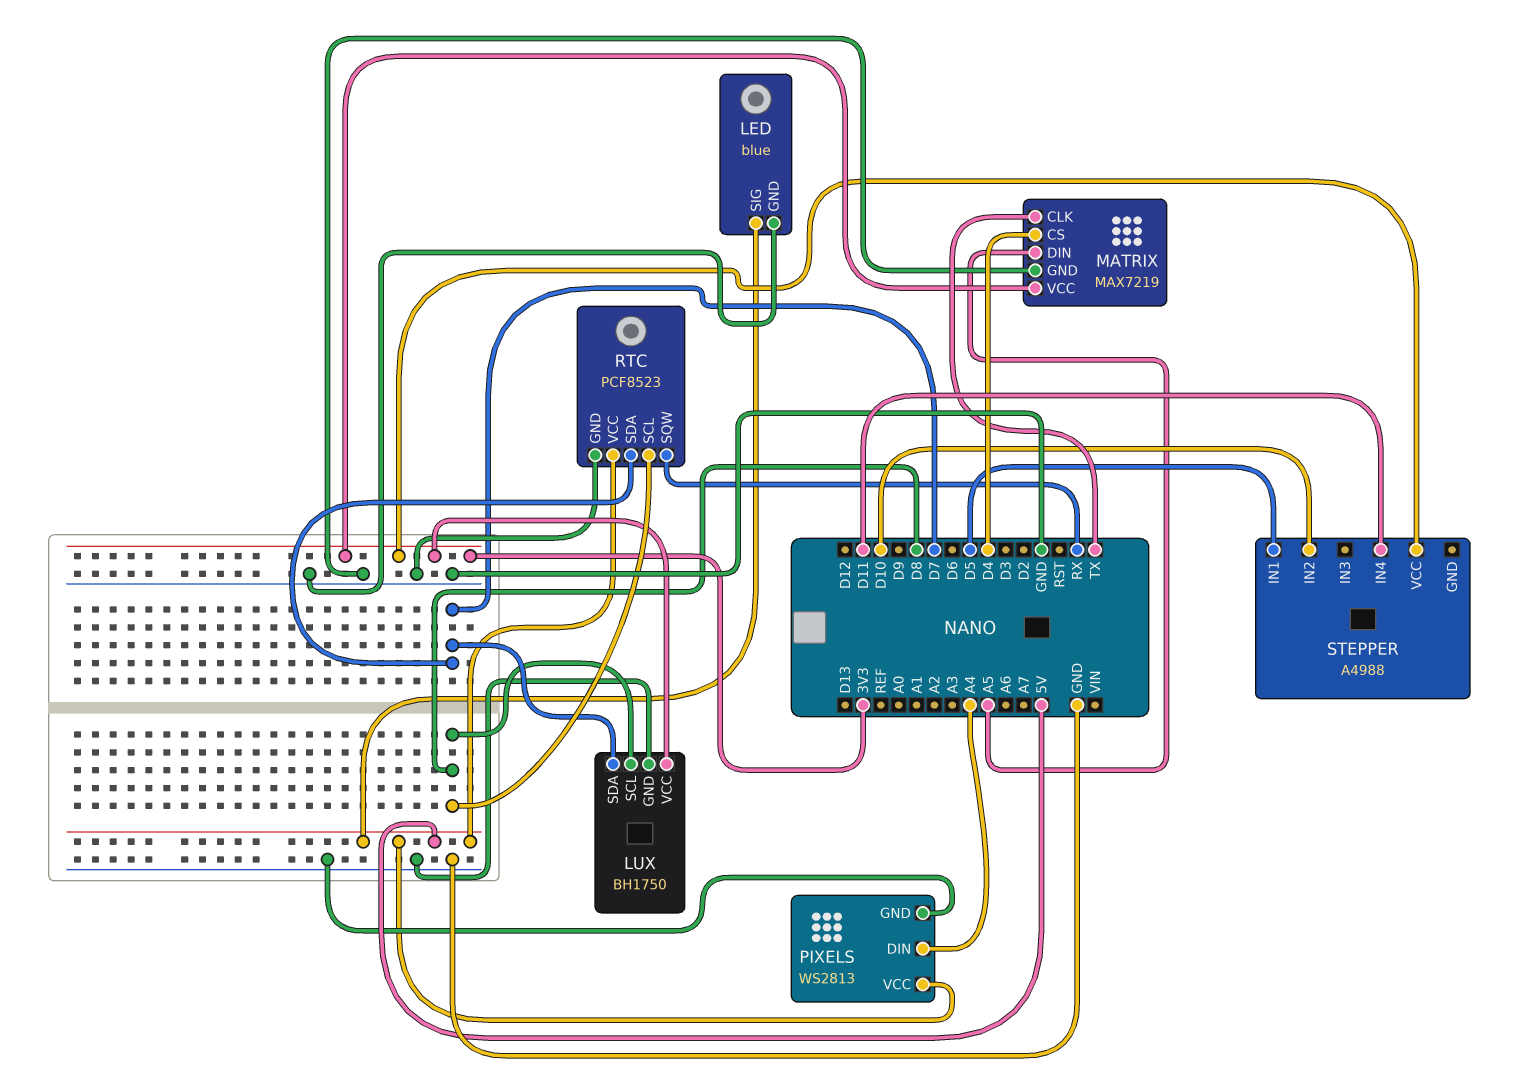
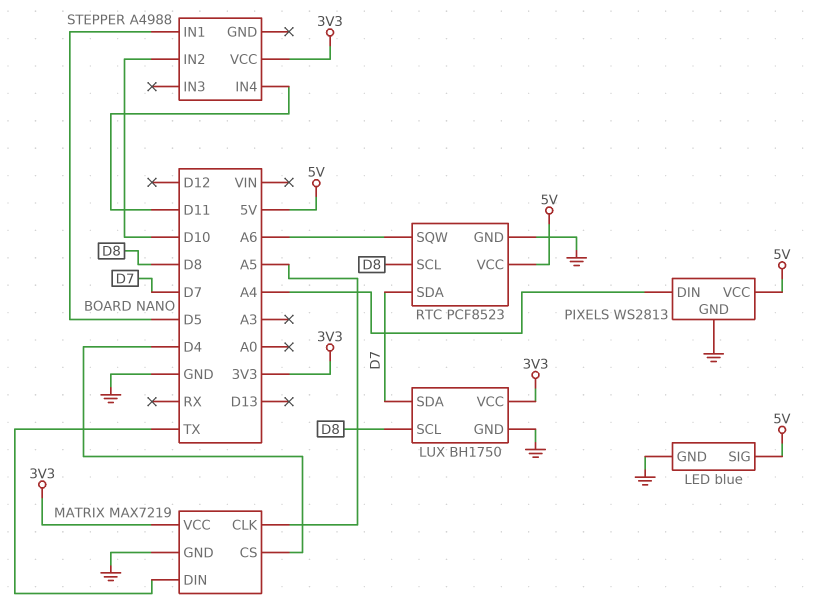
MATRIX pin CLK: TX -> A5
MATRIX pin DIN: A5 -> TX
RTC pin SQW: RX -> A6

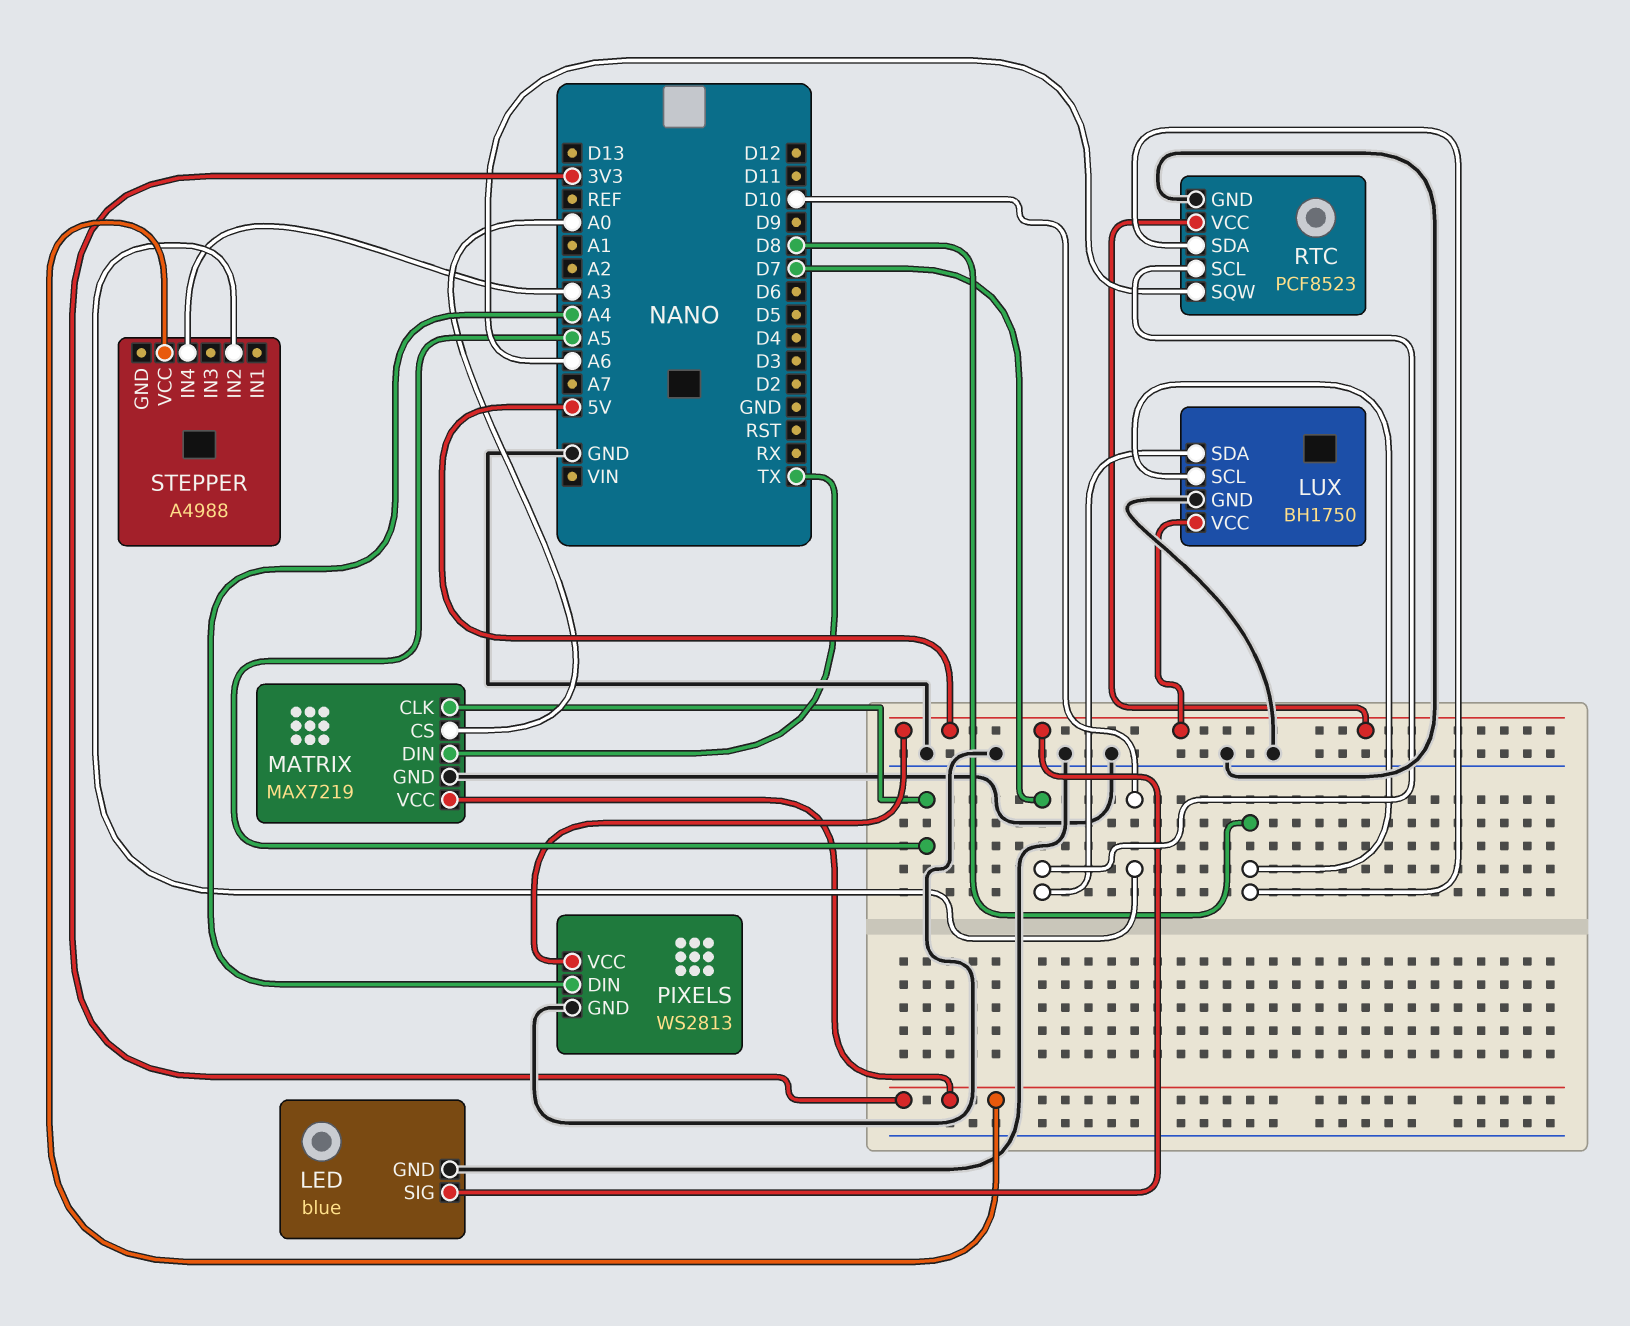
LUX pin VCC: 3V3 -> 5V
MATRIX pin CS: D4 -> A0
RTC pin SCL: D8 -> D7
RTC pin SDA: D7 -> D8
STEPPER pin IN1: D5 -> none
STEPPER pin IN4: D11 -> A3

